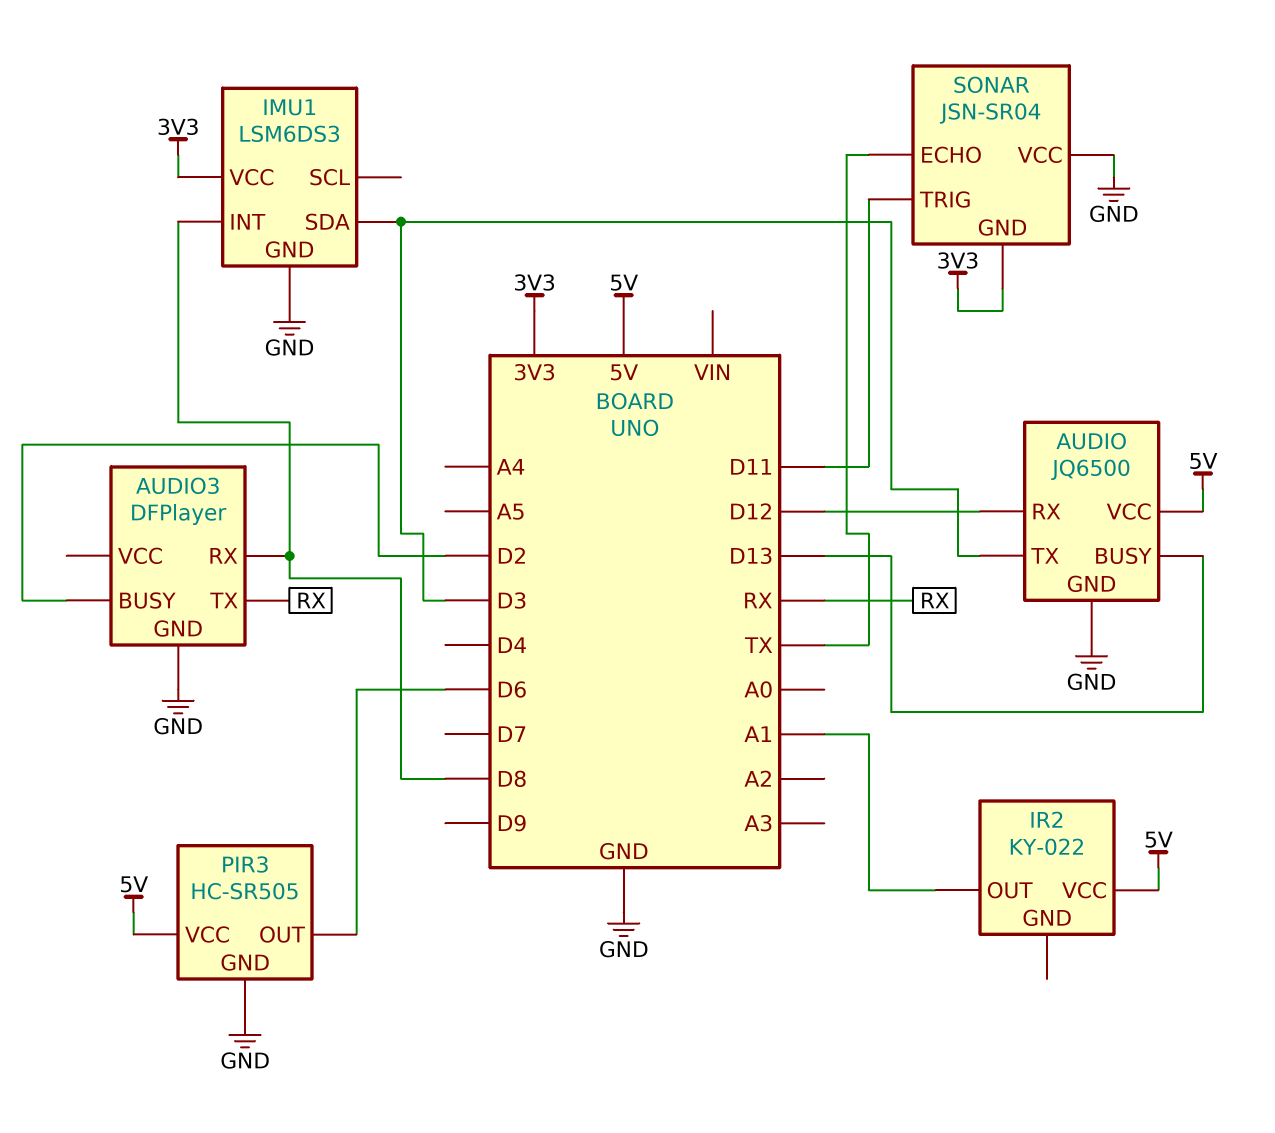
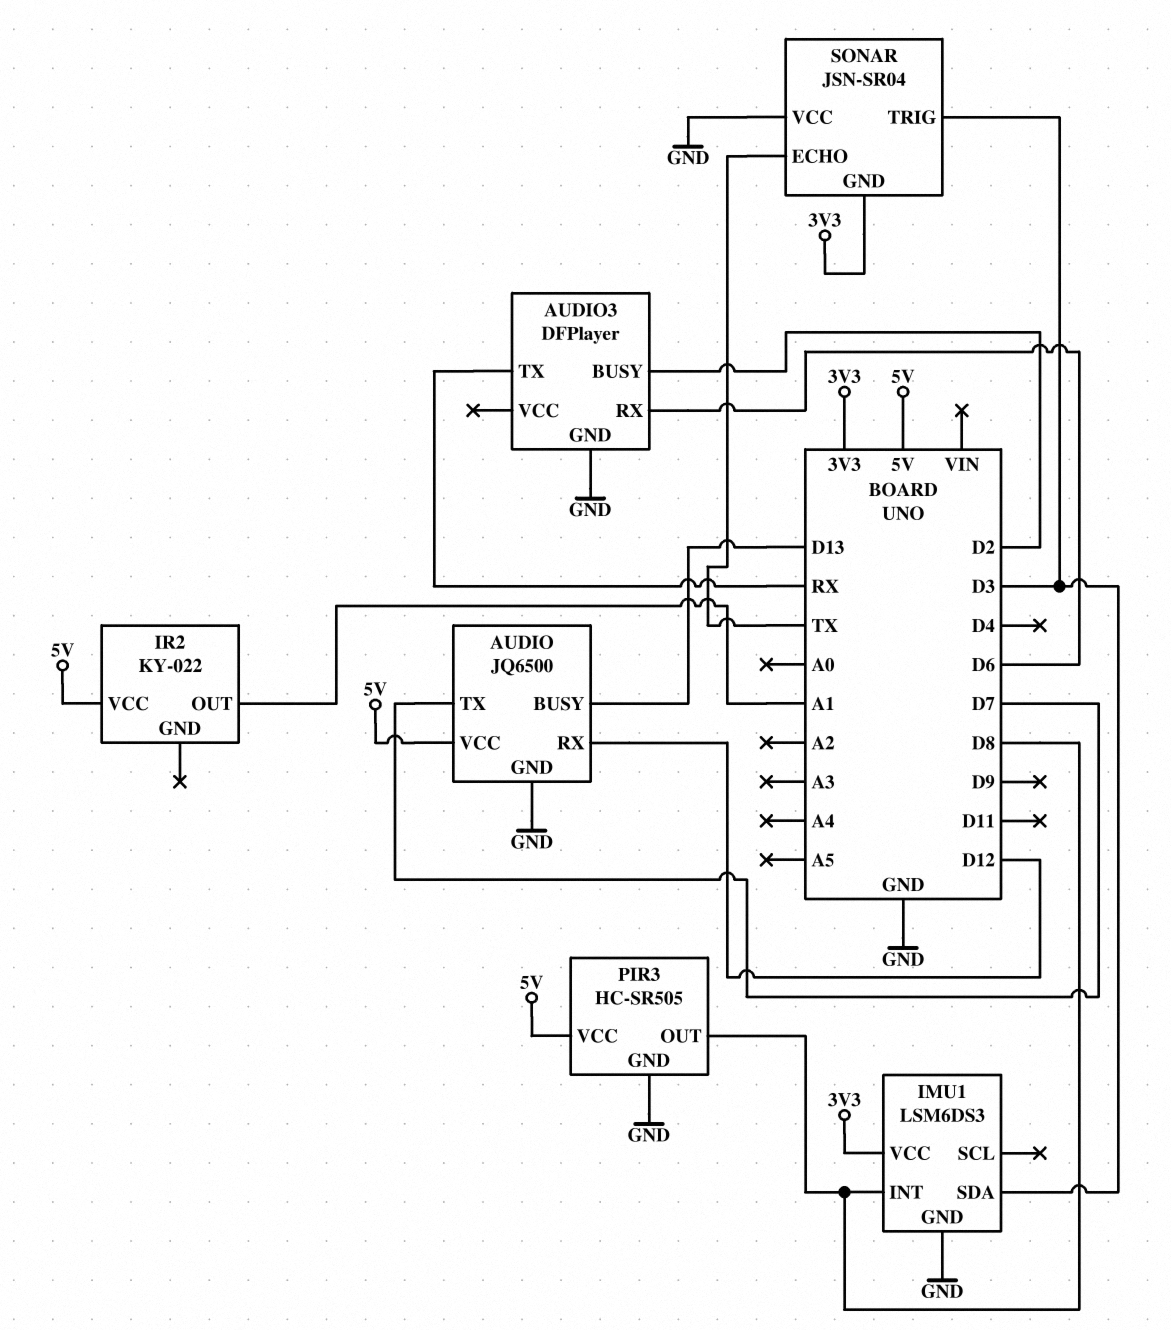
AUDIO pin TX: D3 -> D7
AUDIO3 pin RX: D8 -> D6
PIR3 pin OUT: D6 -> D8
SONAR pin TRIG: D11 -> D3

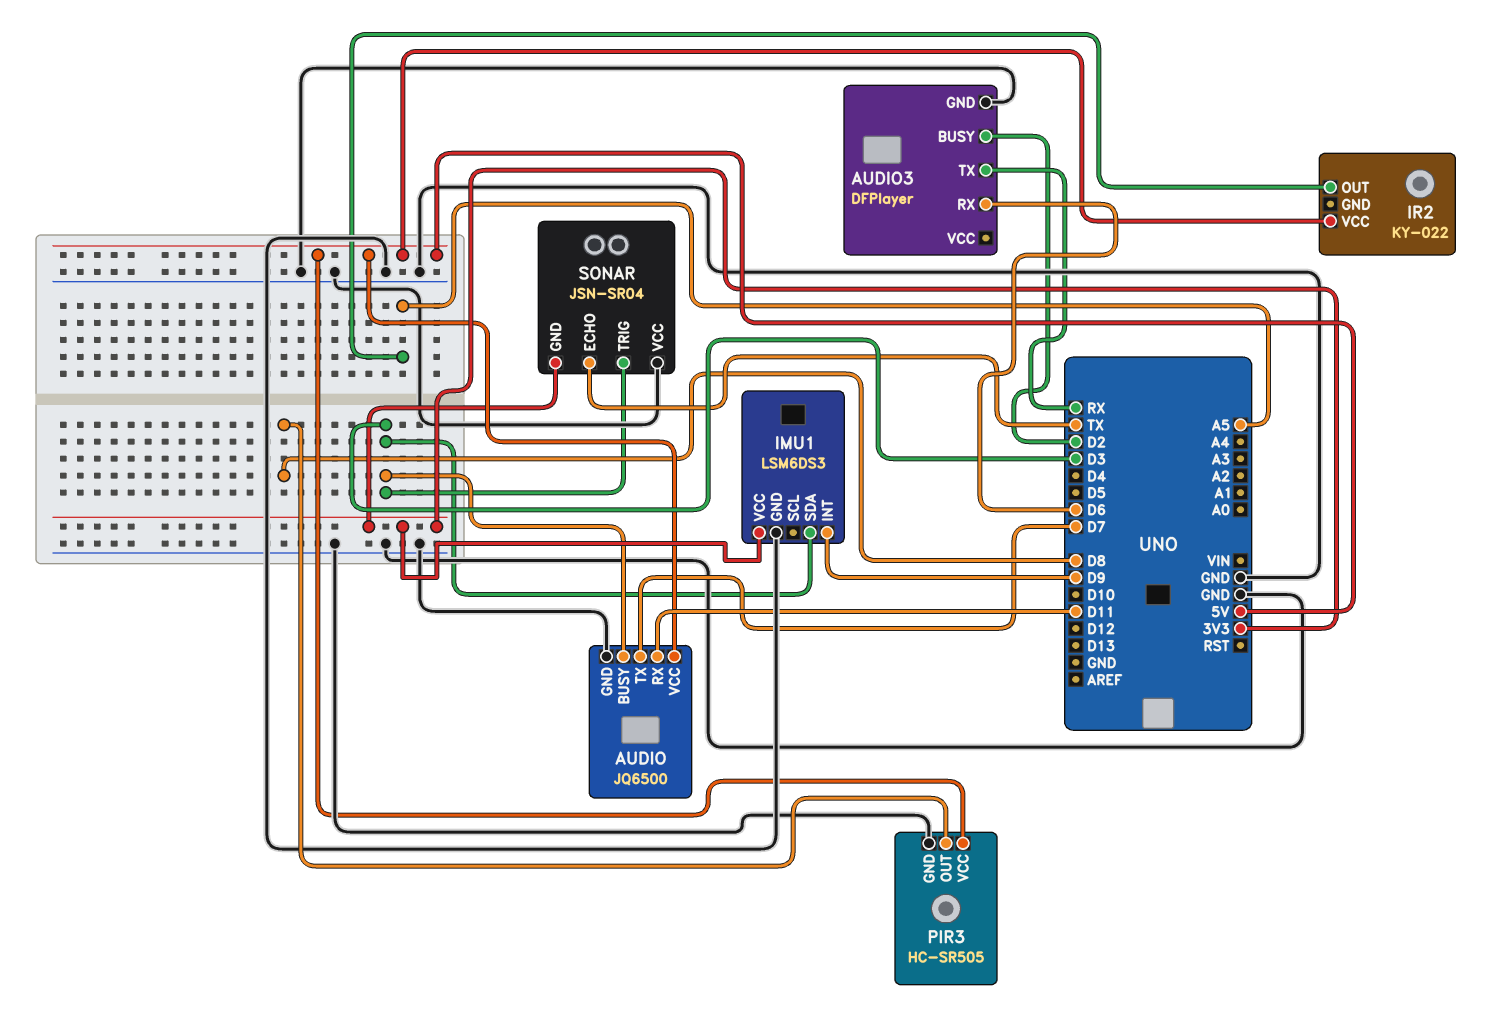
AUDIO pin BUSY: D13 -> D3
AUDIO pin RX: D12 -> D11
IMU1 pin INT: D8 -> D9
IR2 pin OUT: A1 -> A5

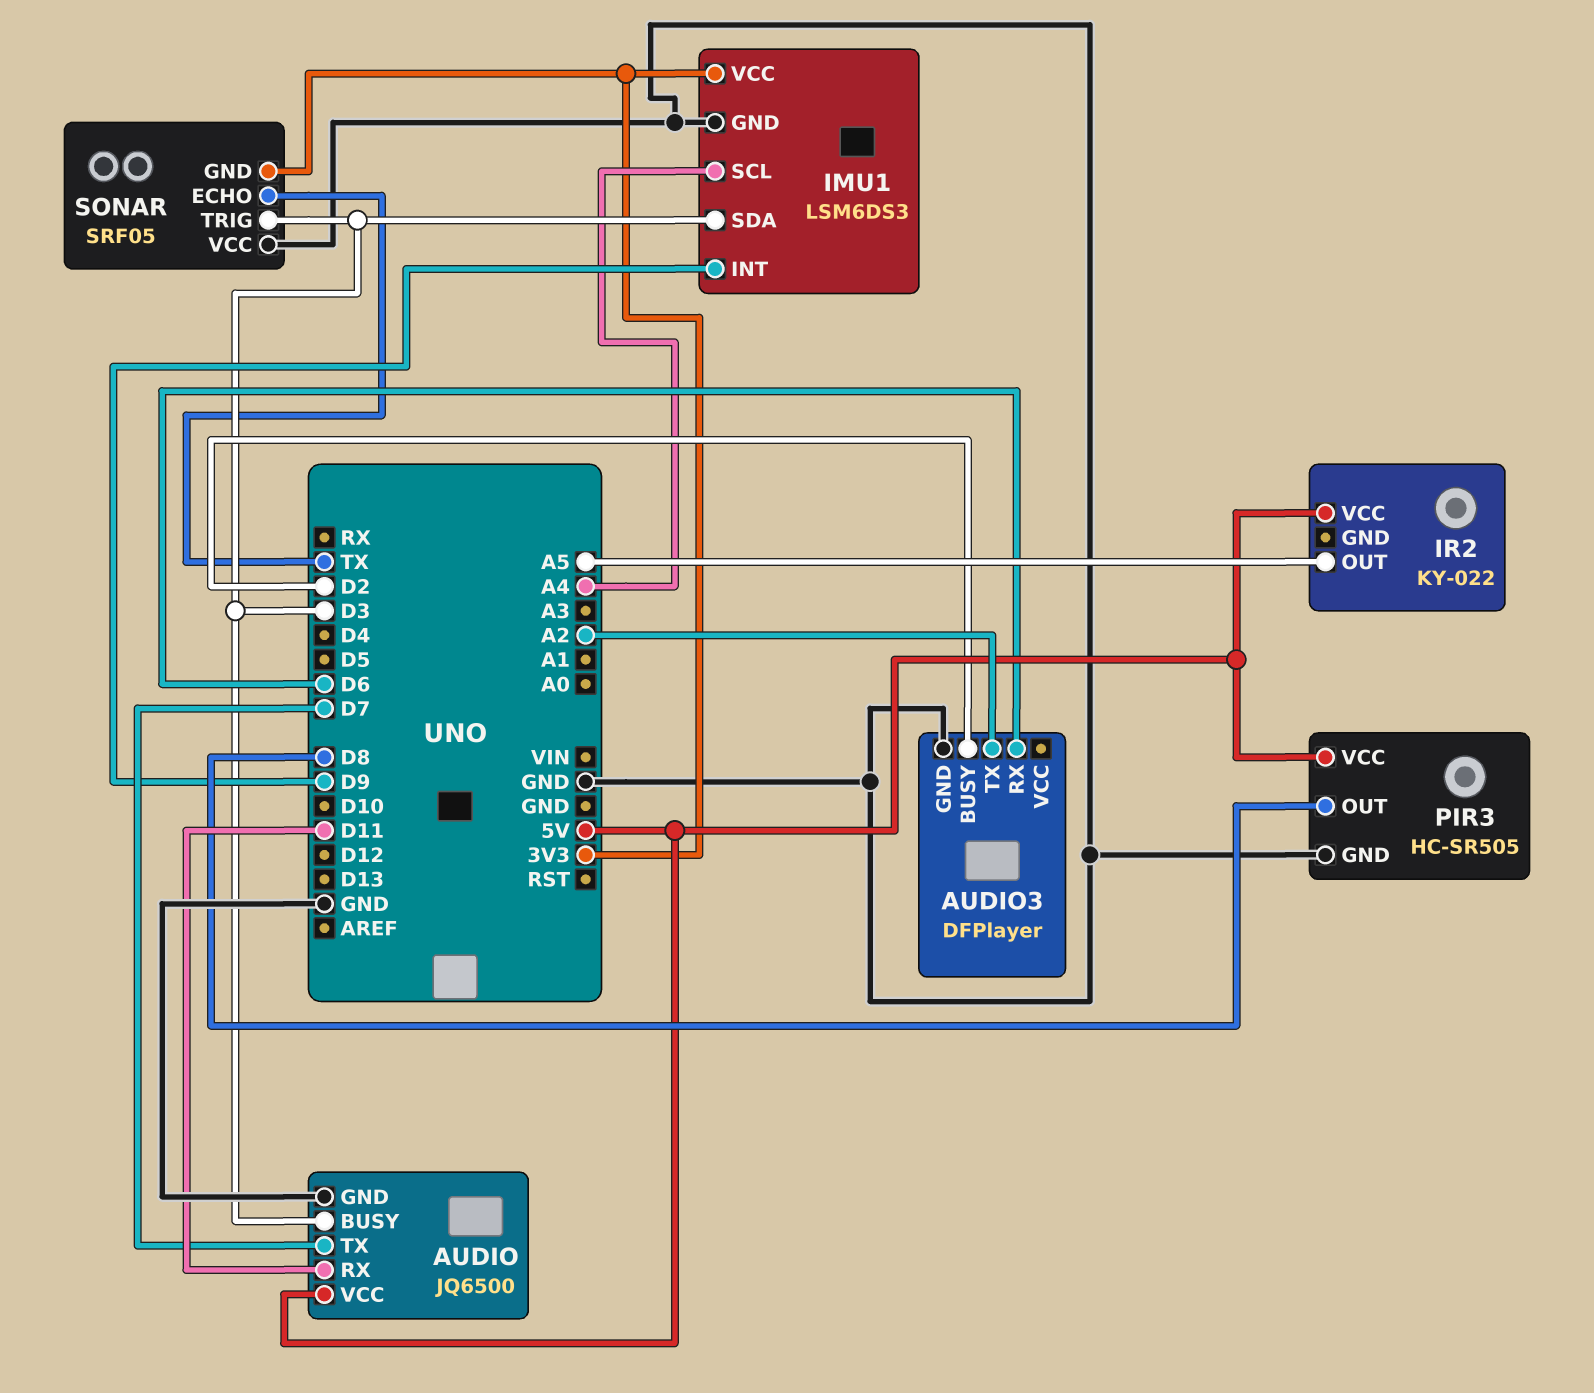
AUDIO3 pin TX: RX -> A2
IMU1 pin SCL: none -> A4
SONAR: JSN-SR04 -> SRF05

